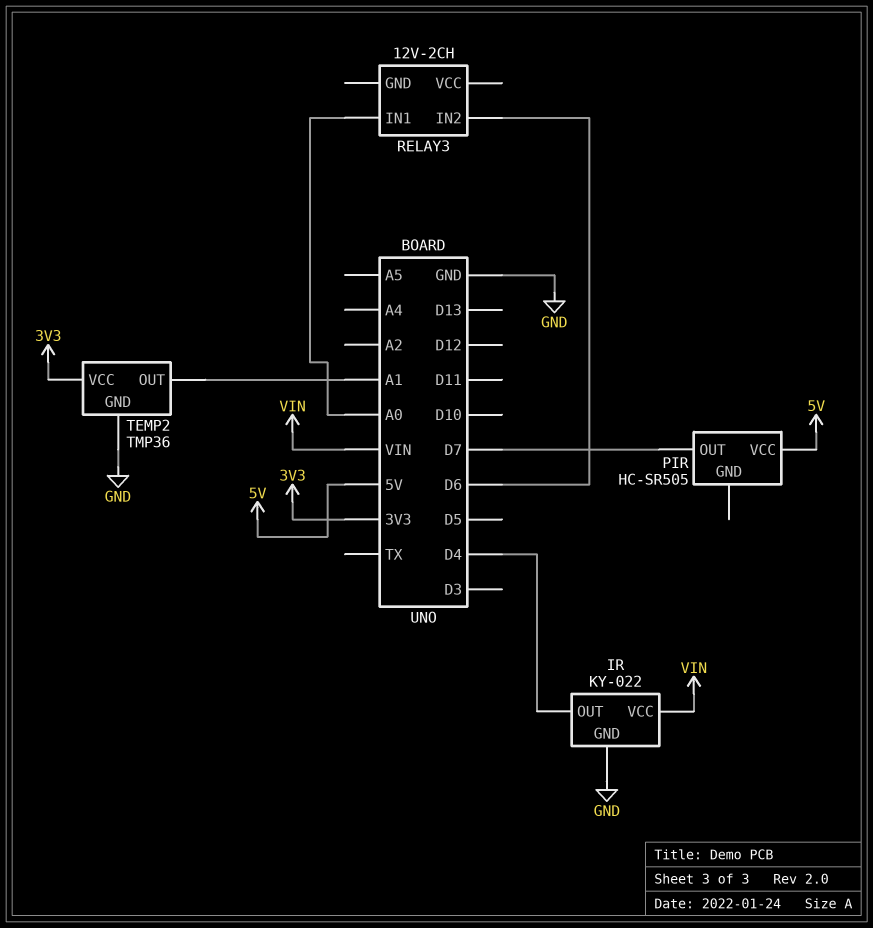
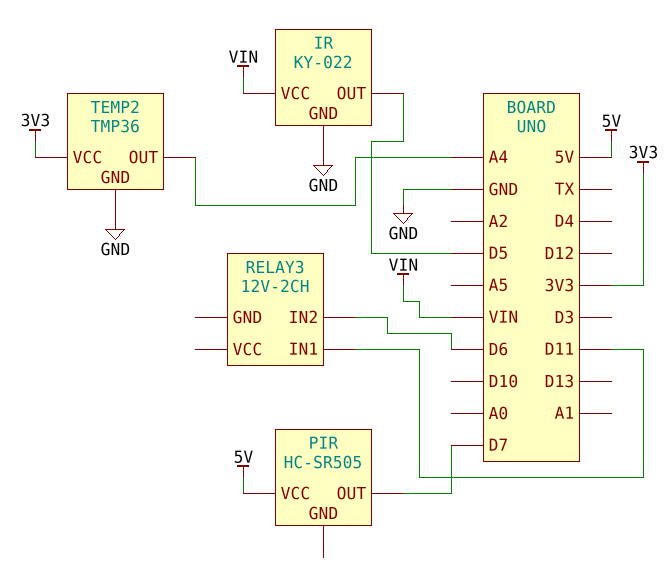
IR pin OUT: D4 -> D5
RELAY3 pin IN1: A0 -> D11
TEMP2 pin OUT: A1 -> A4

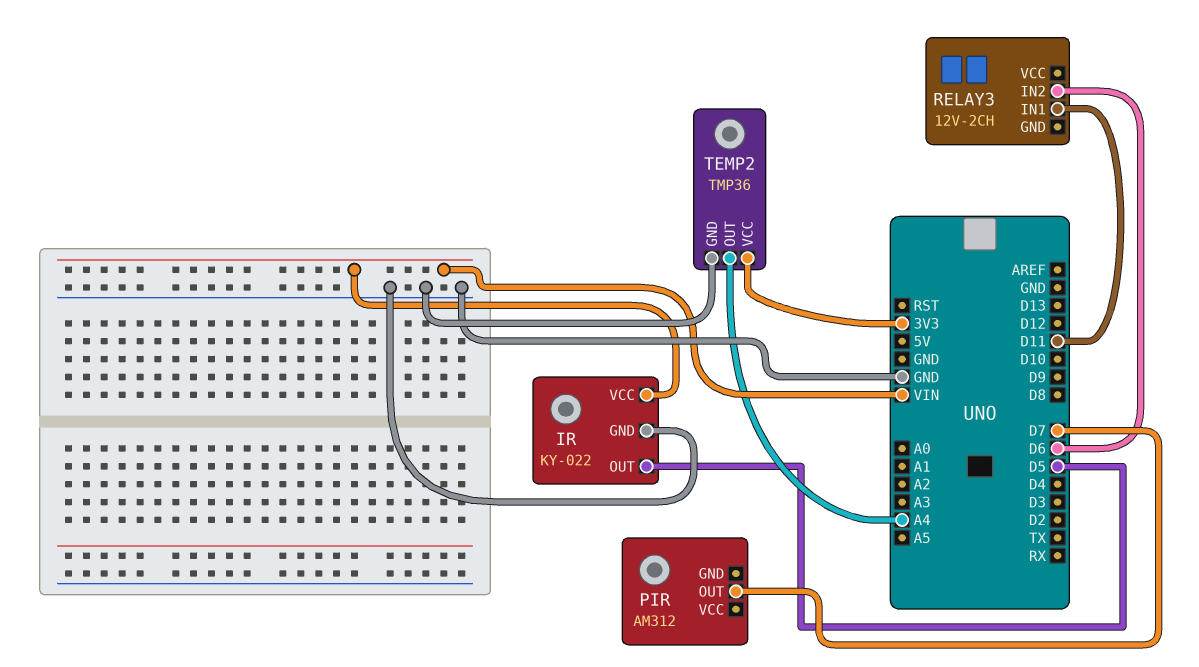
PIR: HC-SR505 -> AM312
PIR pin VCC: 5V -> none

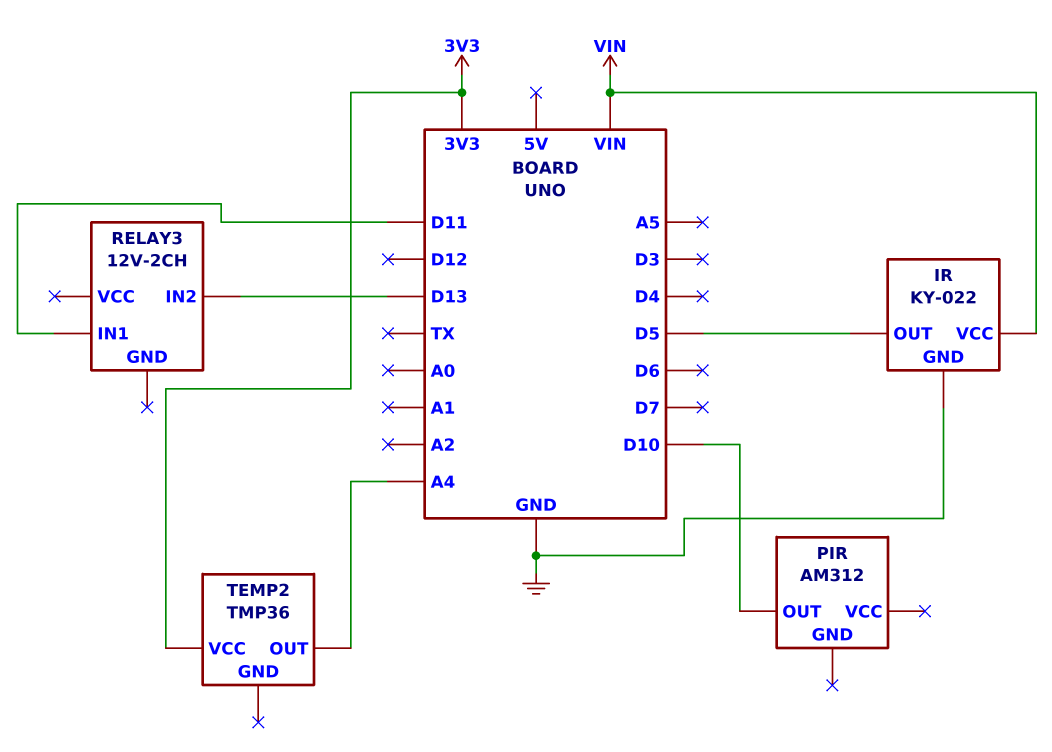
PIR pin OUT: D7 -> D10
RELAY3 pin IN2: D6 -> D13
TEMP2 pin GND: GND -> none

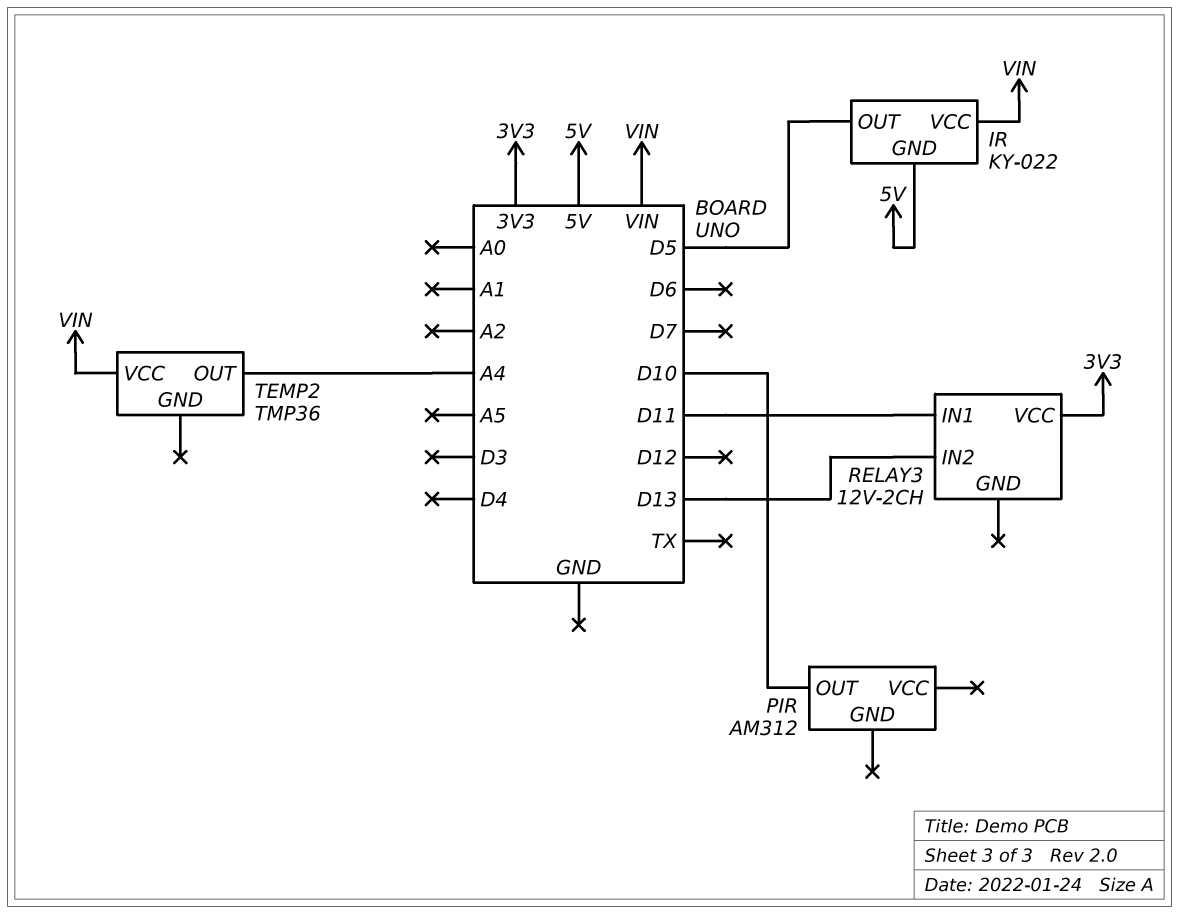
IR pin GND: GND -> 5V
RELAY3 pin VCC: none -> 3V3
TEMP2 pin VCC: 3V3 -> VIN

